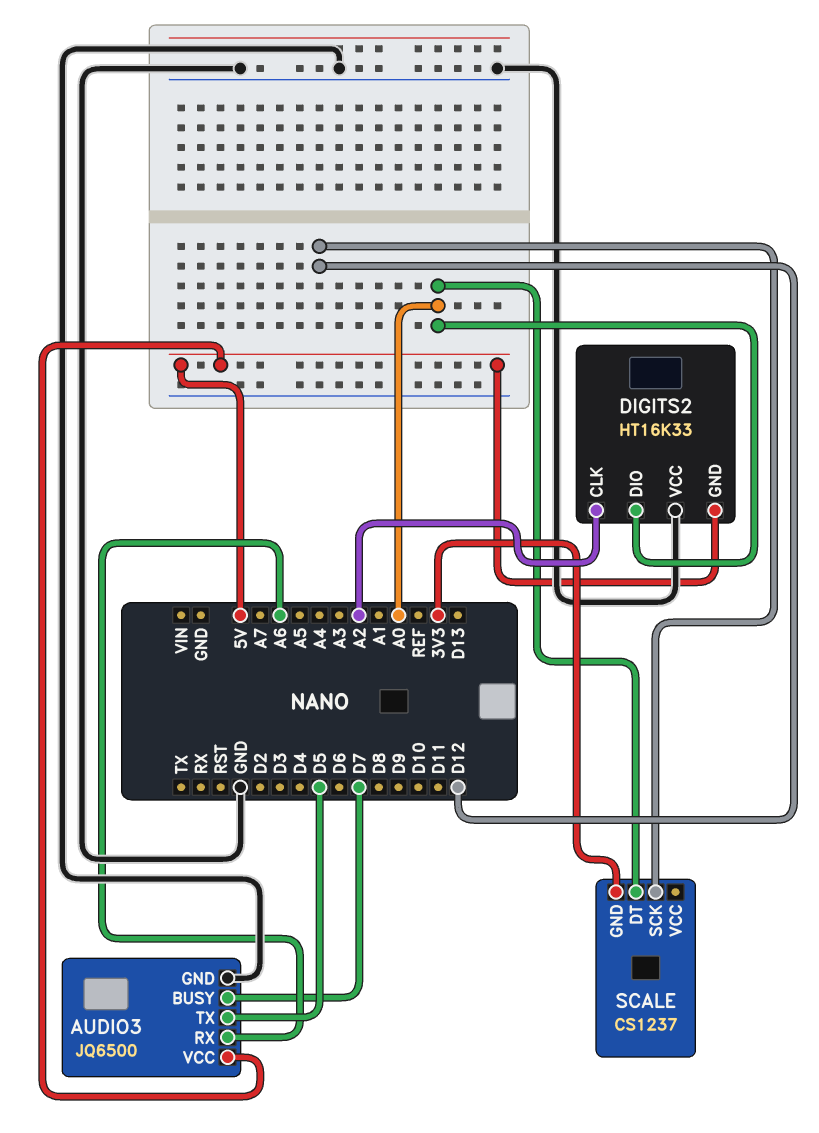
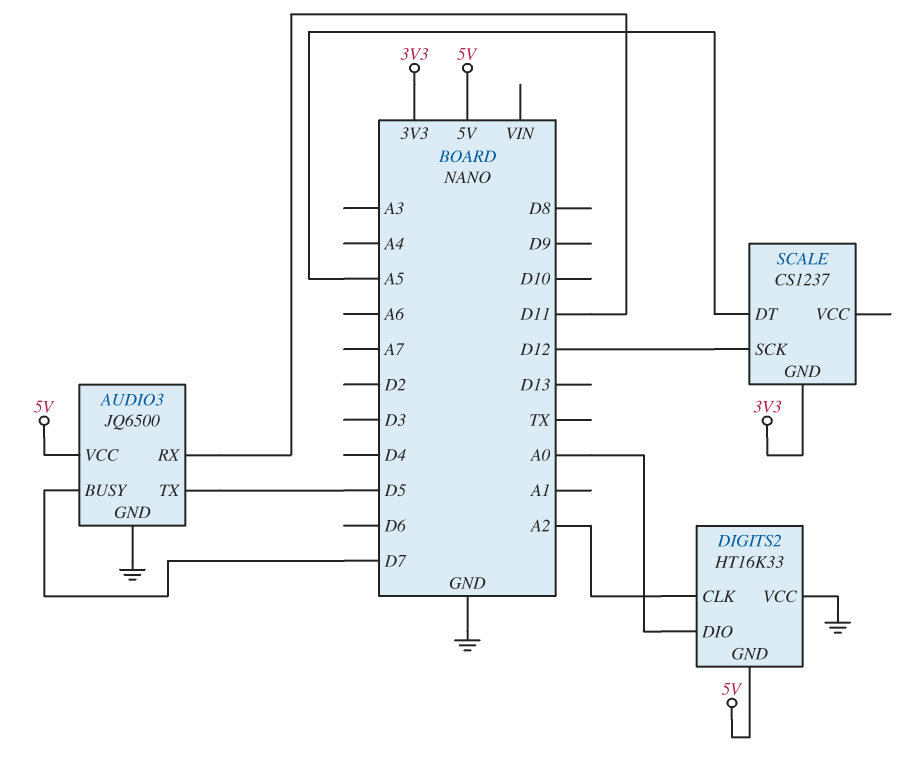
AUDIO3 pin RX: A6 -> D11
SCALE pin DT: A0 -> A5

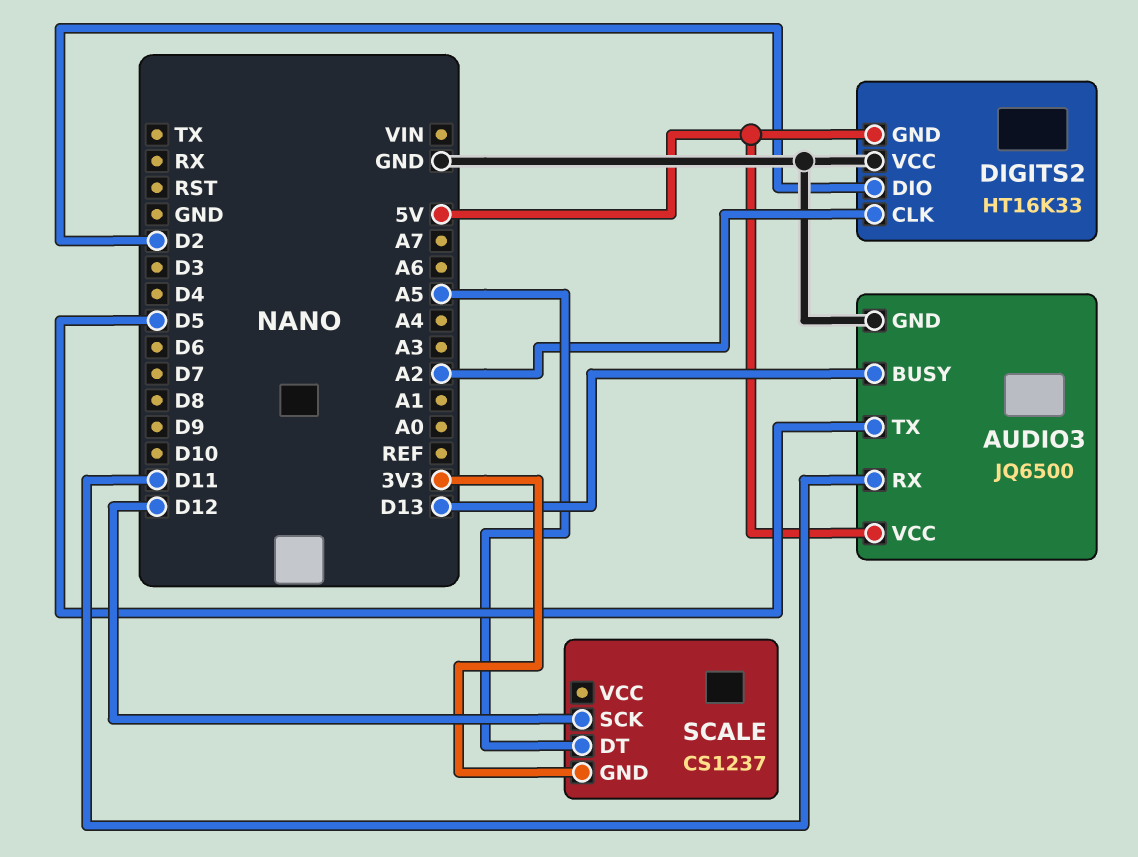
AUDIO3 pin BUSY: D7 -> D13
DIGITS2 pin DIO: A0 -> D2

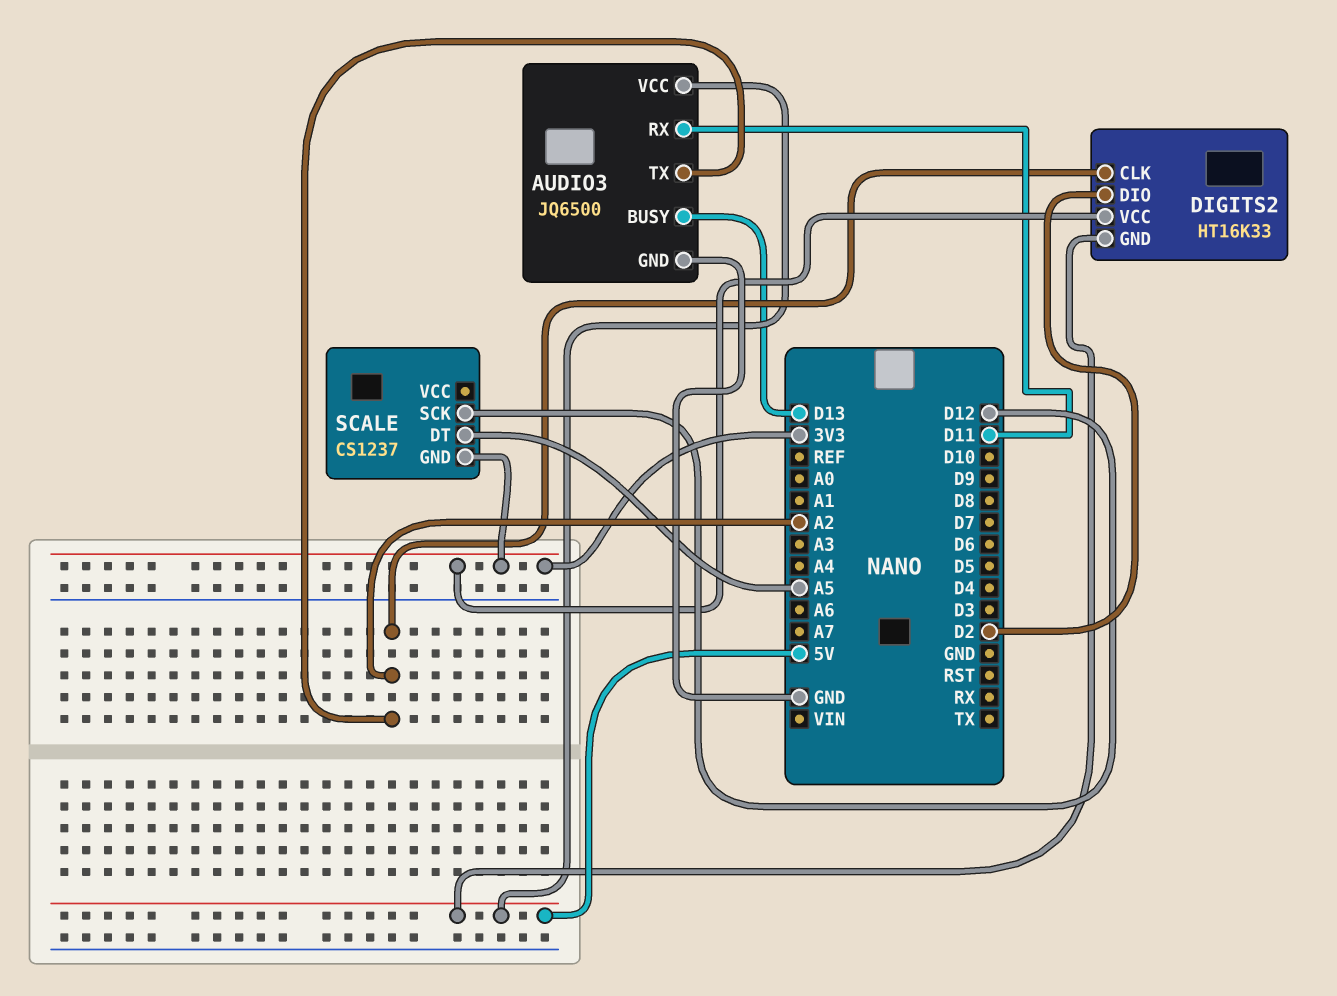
AUDIO3 pin TX: D5 -> A2
DIGITS2 pin VCC: GND -> 3V3

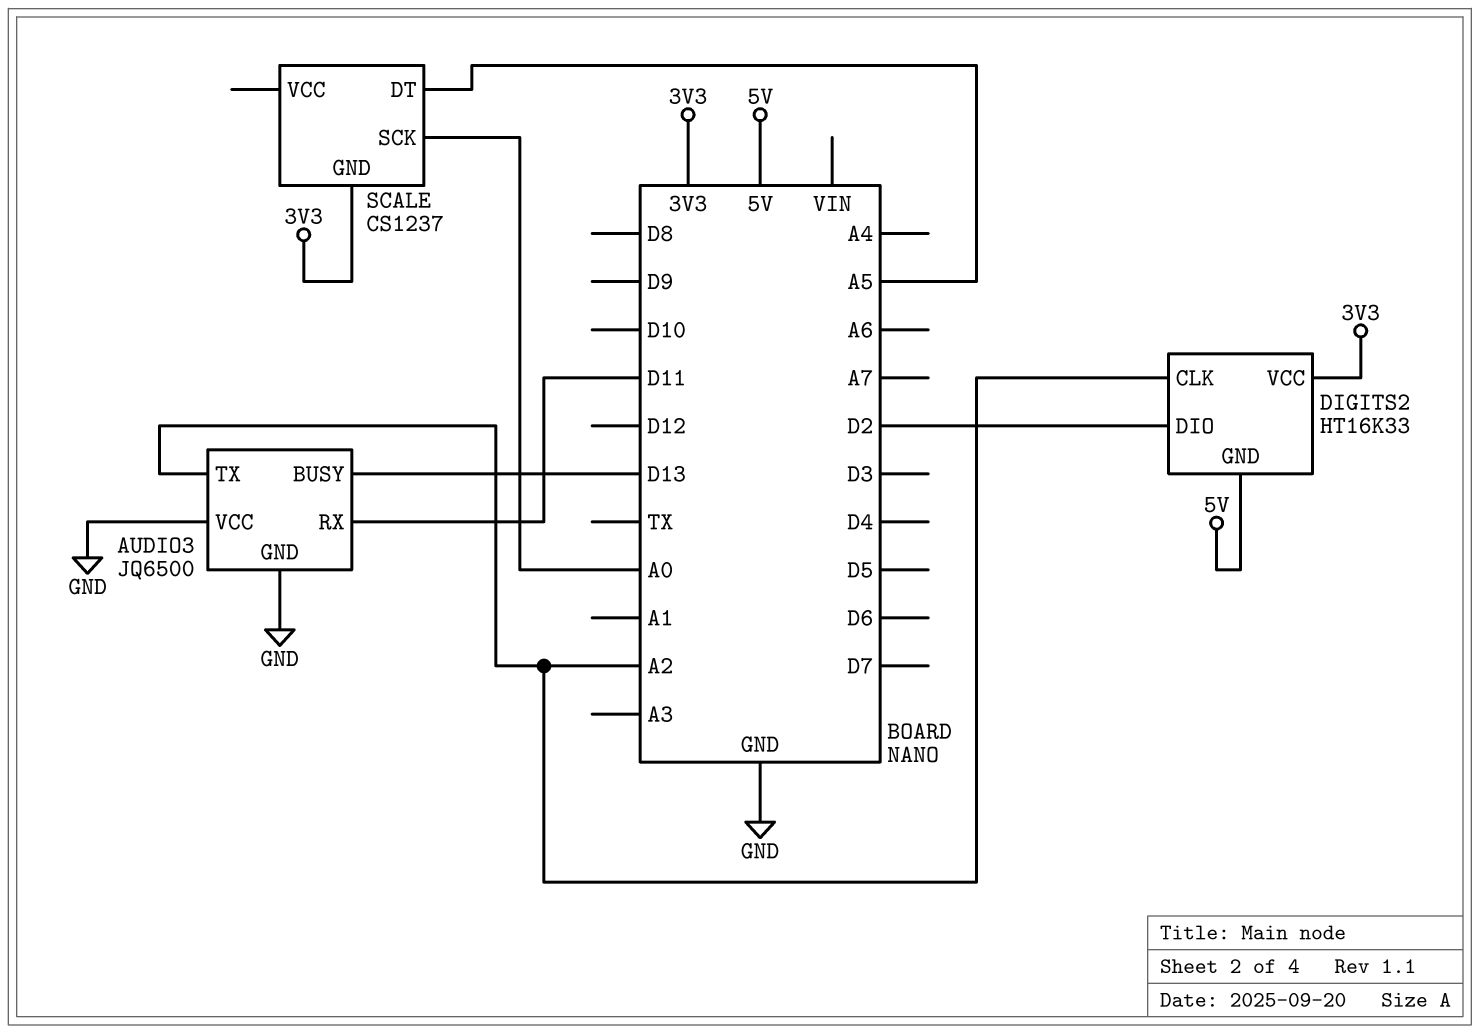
AUDIO3 pin VCC: 5V -> GND
SCALE pin SCK: D12 -> A0

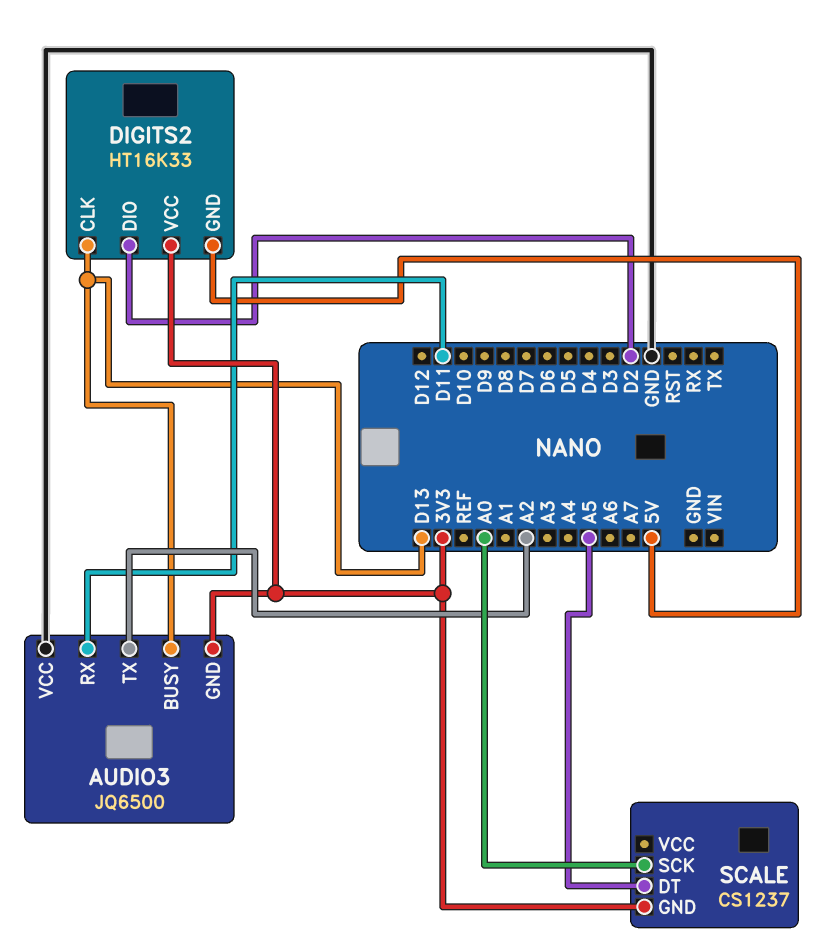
AUDIO3 pin GND: GND -> 3V3
DIGITS2 pin CLK: A2 -> D13

